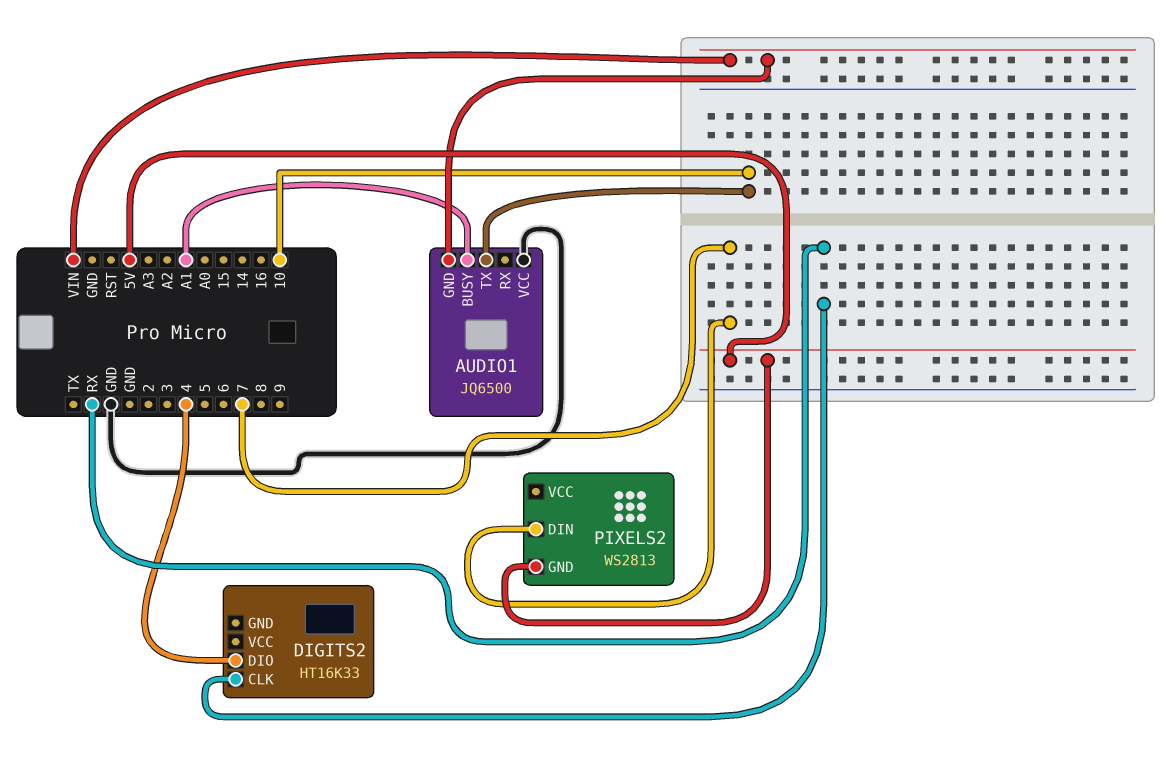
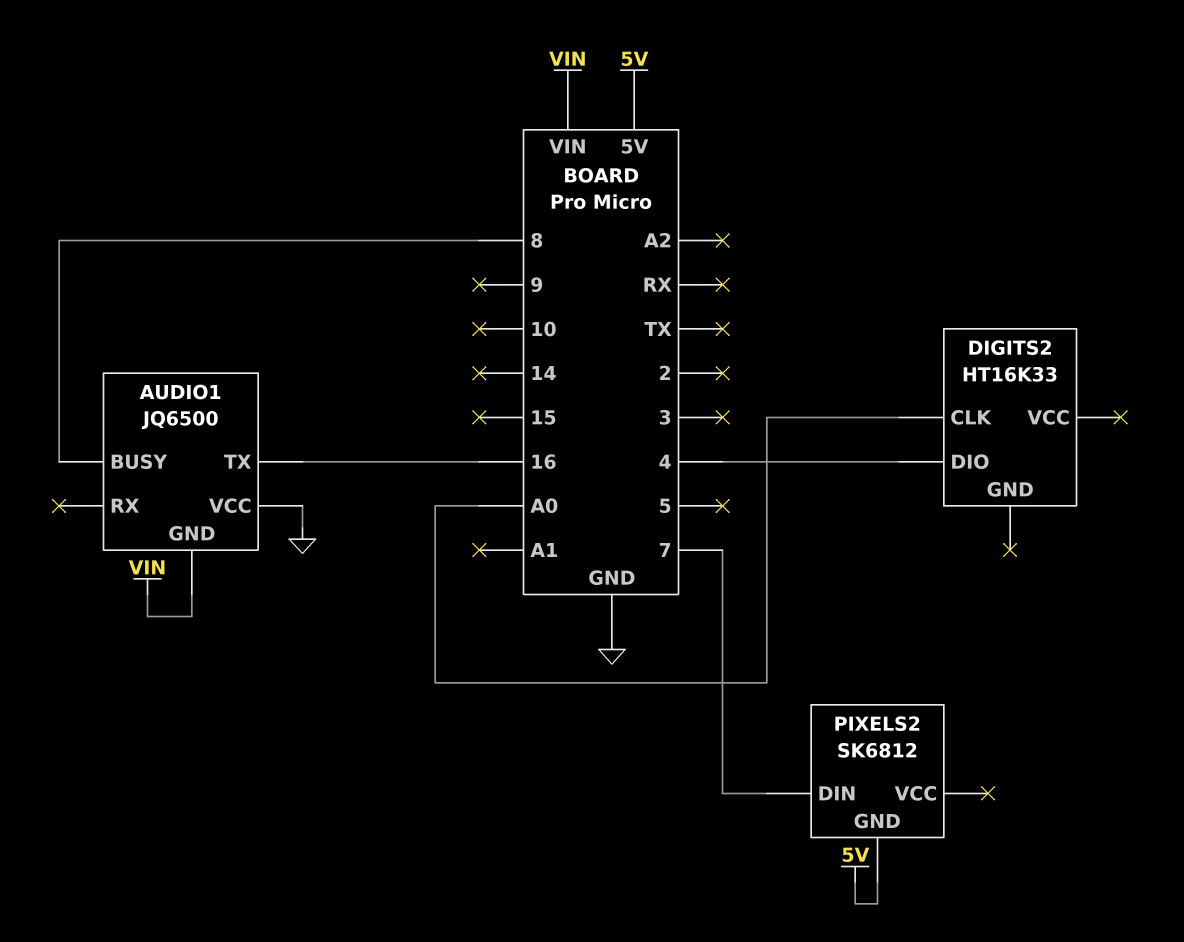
AUDIO1 pin BUSY: A1 -> 8
AUDIO1 pin TX: 10 -> 16
DIGITS2 pin CLK: RX -> A0
PIXELS2: WS2813 -> SK6812

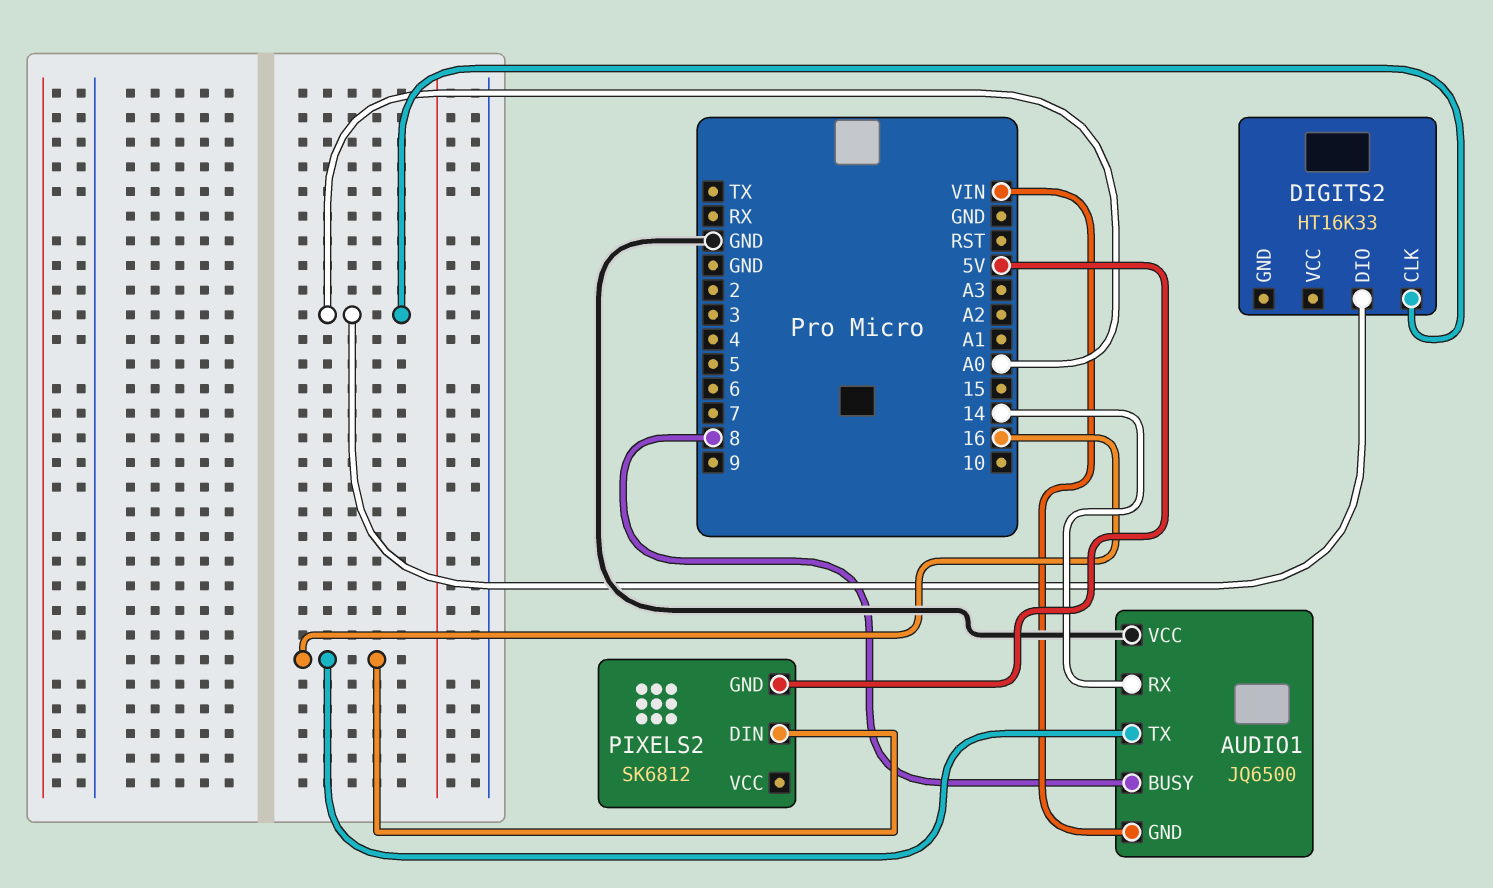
AUDIO1 pin RX: none -> 14
DIGITS2 pin DIO: 4 -> A0
PIXELS2 pin DIN: 7 -> 16

